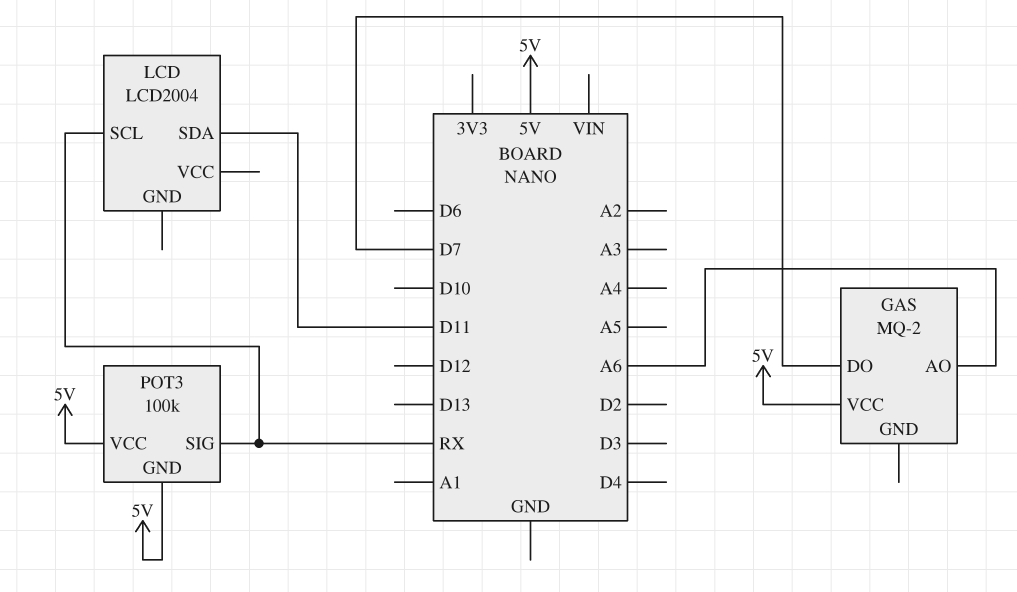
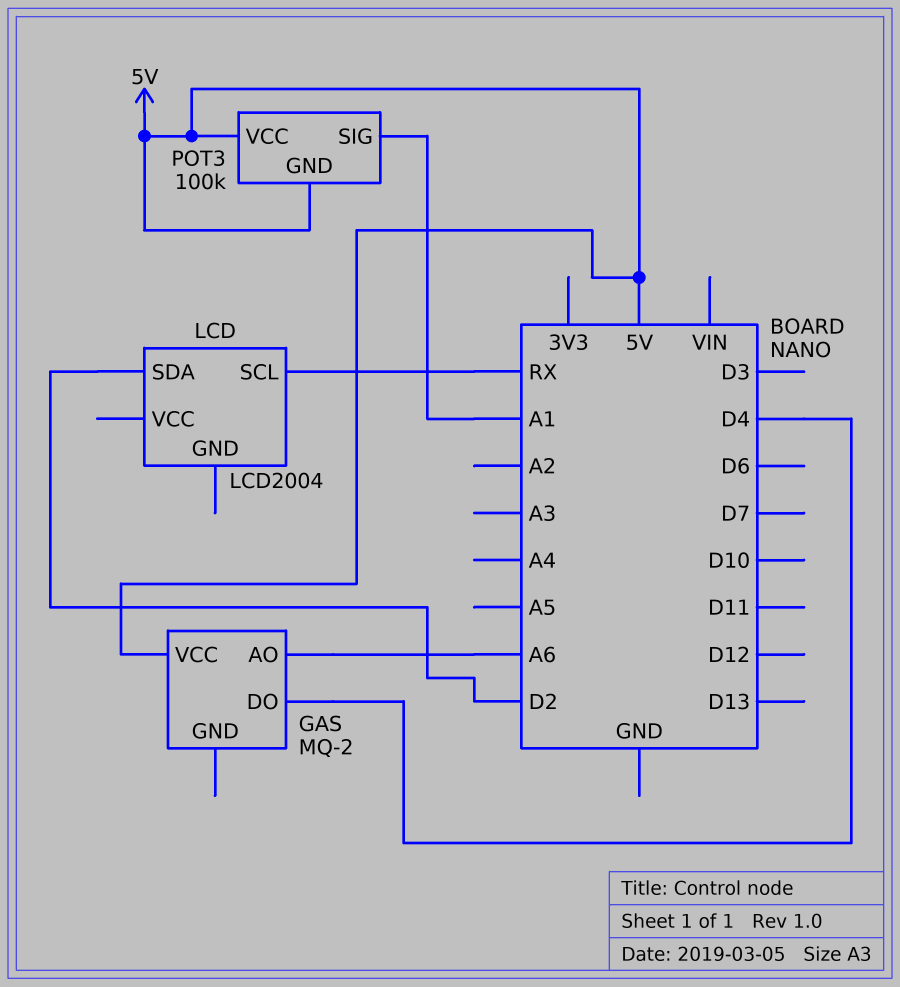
GAS pin DO: D7 -> D4
LCD pin SDA: D11 -> D2
POT3 pin SIG: RX -> A1

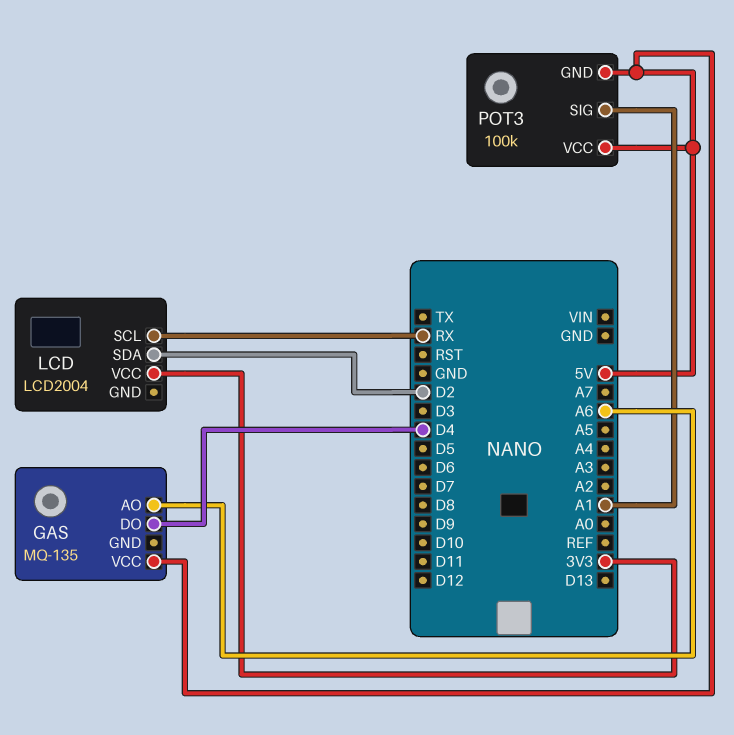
GAS: MQ-2 -> MQ-135
LCD pin VCC: none -> 3V3

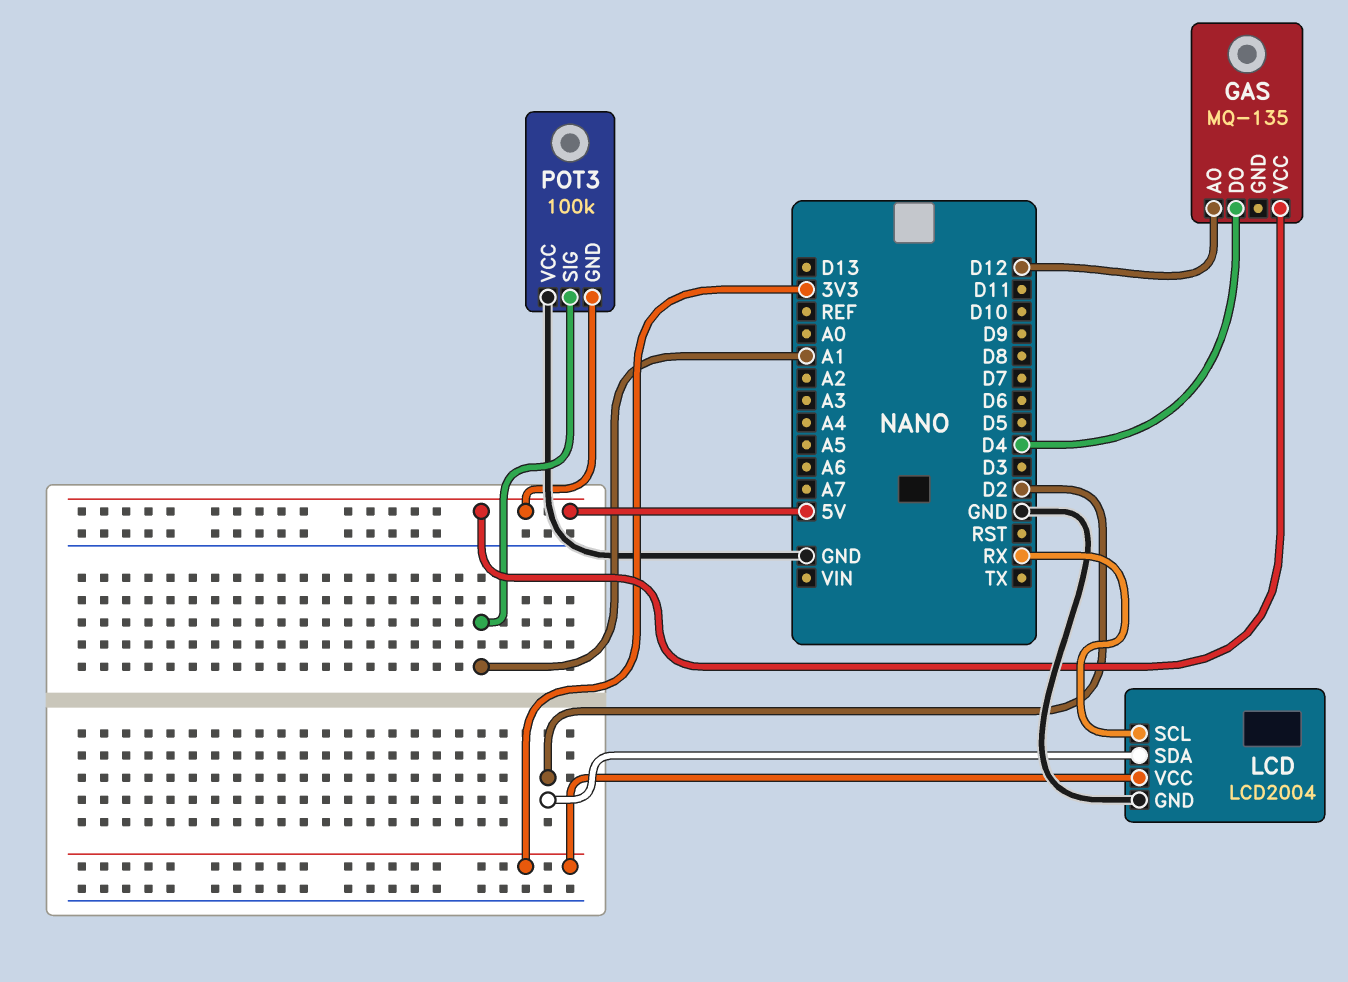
GAS pin AO: A6 -> D12
LCD pin GND: none -> GND
POT3 pin VCC: 5V -> GND

